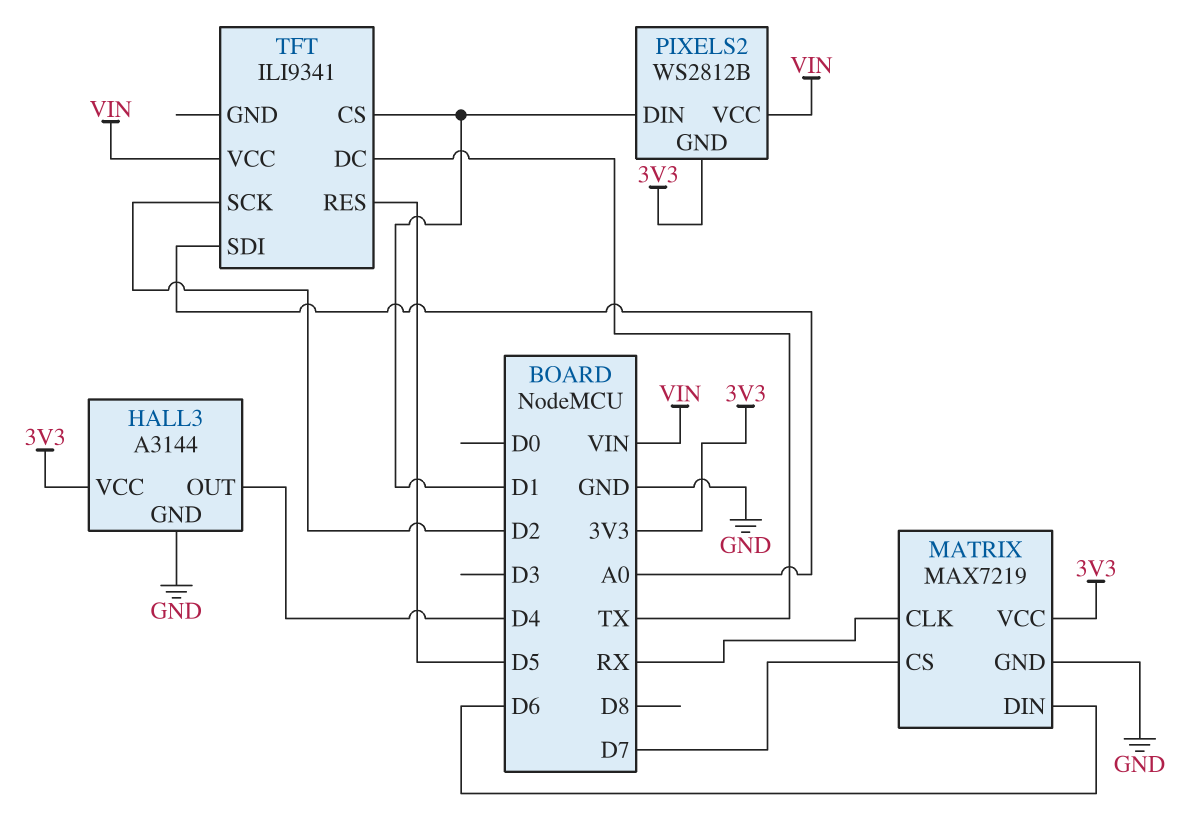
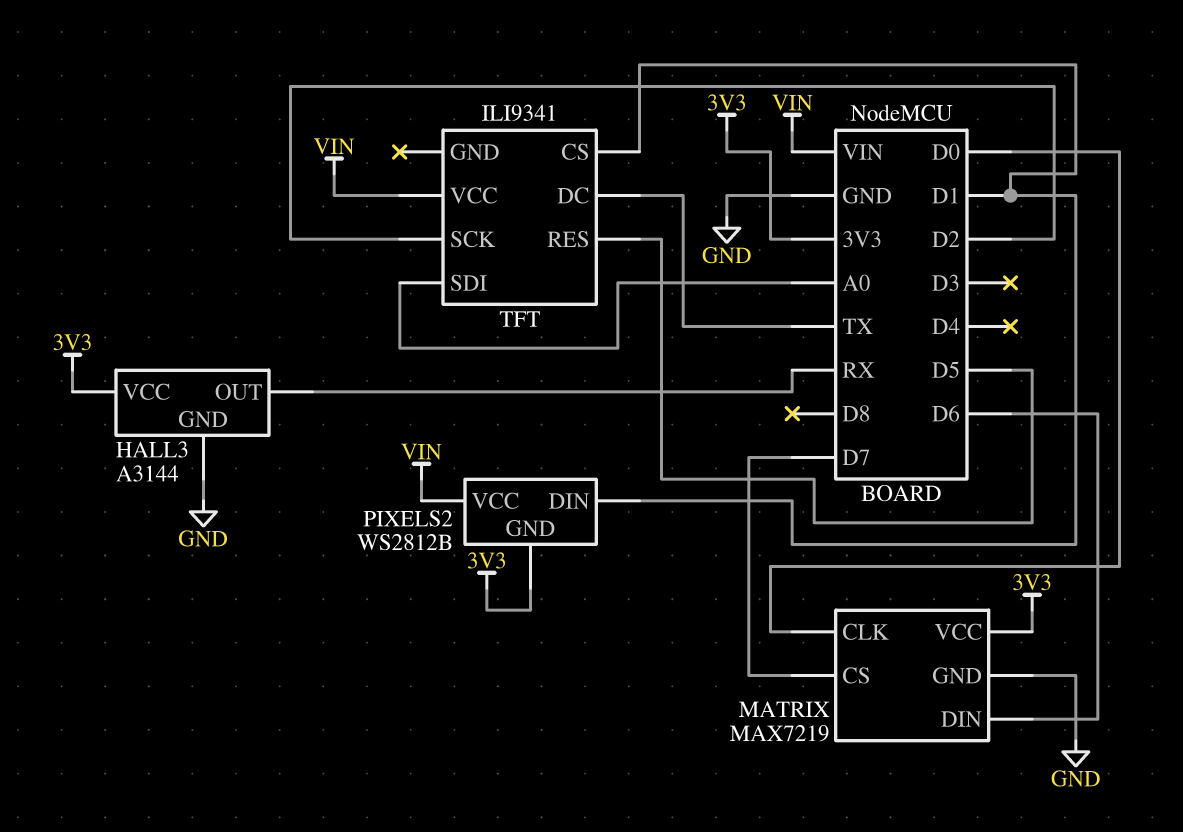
HALL3 pin OUT: D4 -> RX
MATRIX pin CLK: RX -> D0

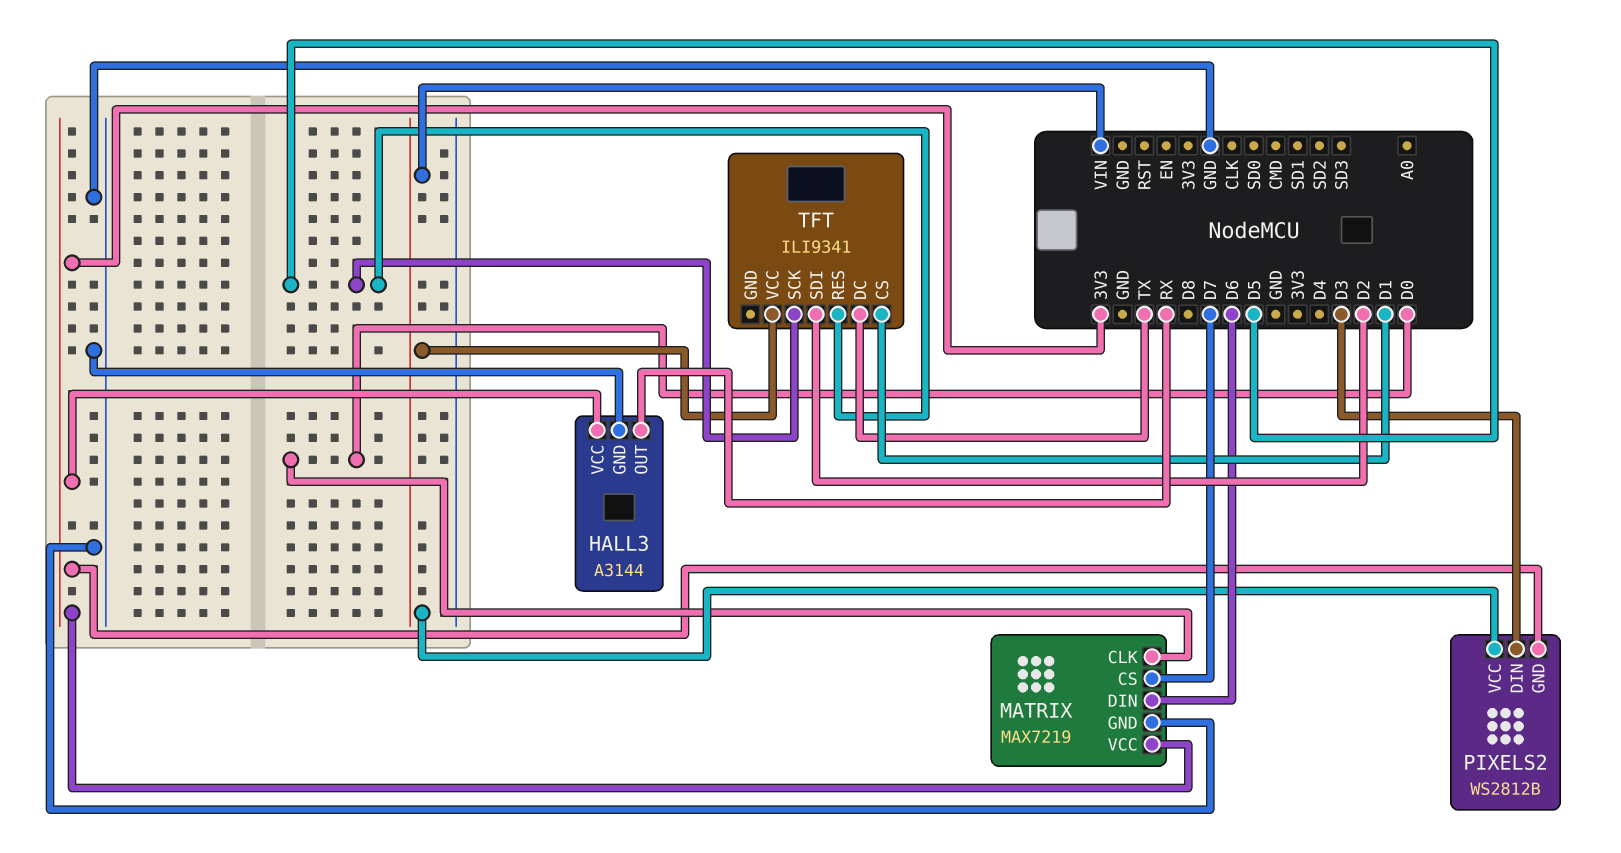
PIXELS2 pin DIN: D1 -> D3
TFT pin SCK: D2 -> D5
TFT pin SDI: A0 -> D2

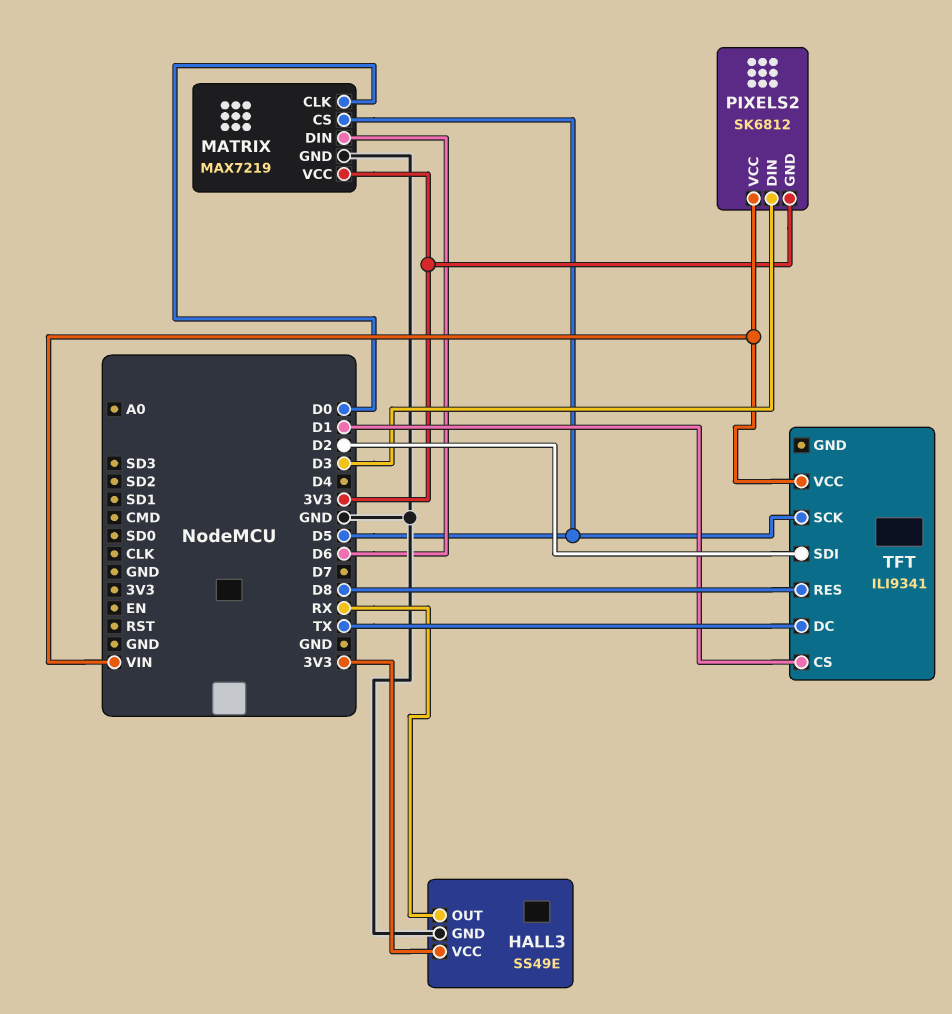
HALL3: A3144 -> SS49E
MATRIX pin CS: D7 -> D5
PIXELS2: WS2812B -> SK6812
TFT pin RES: D5 -> D8

